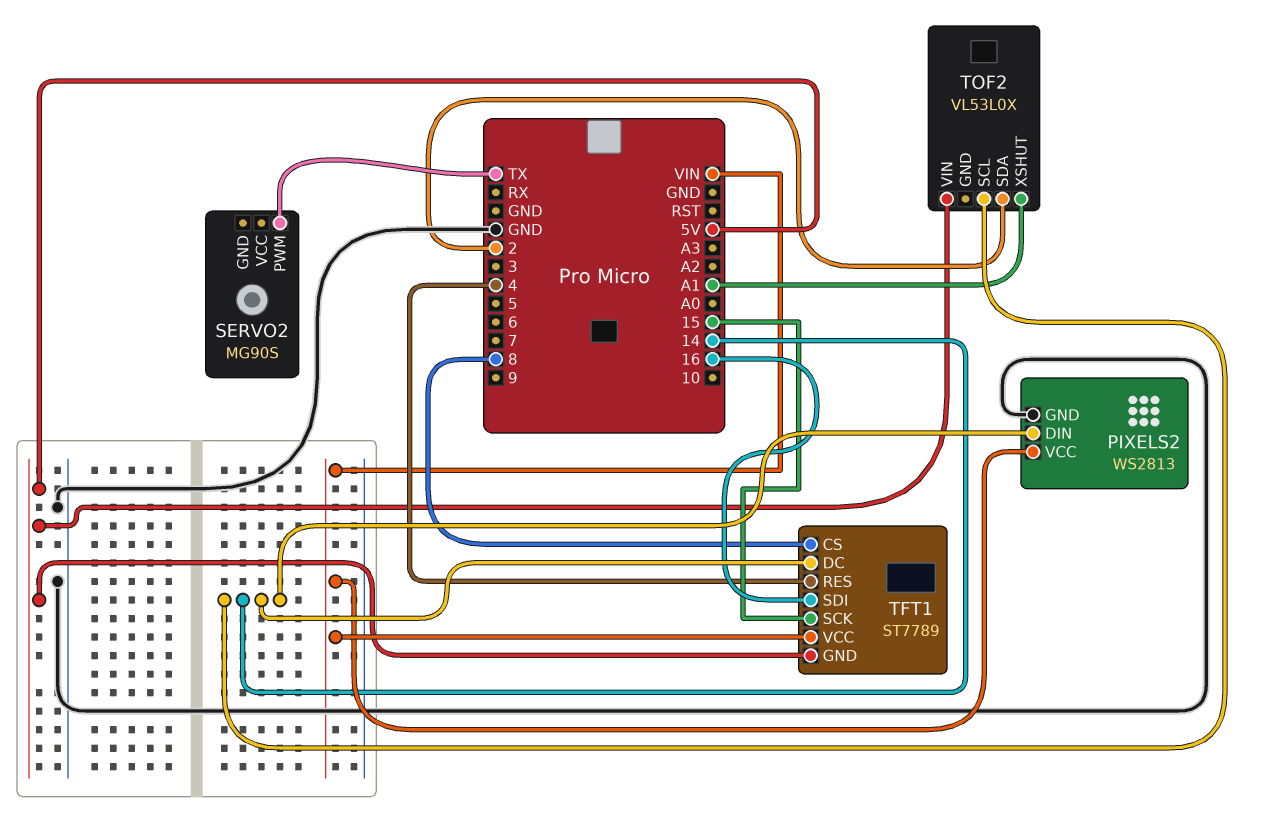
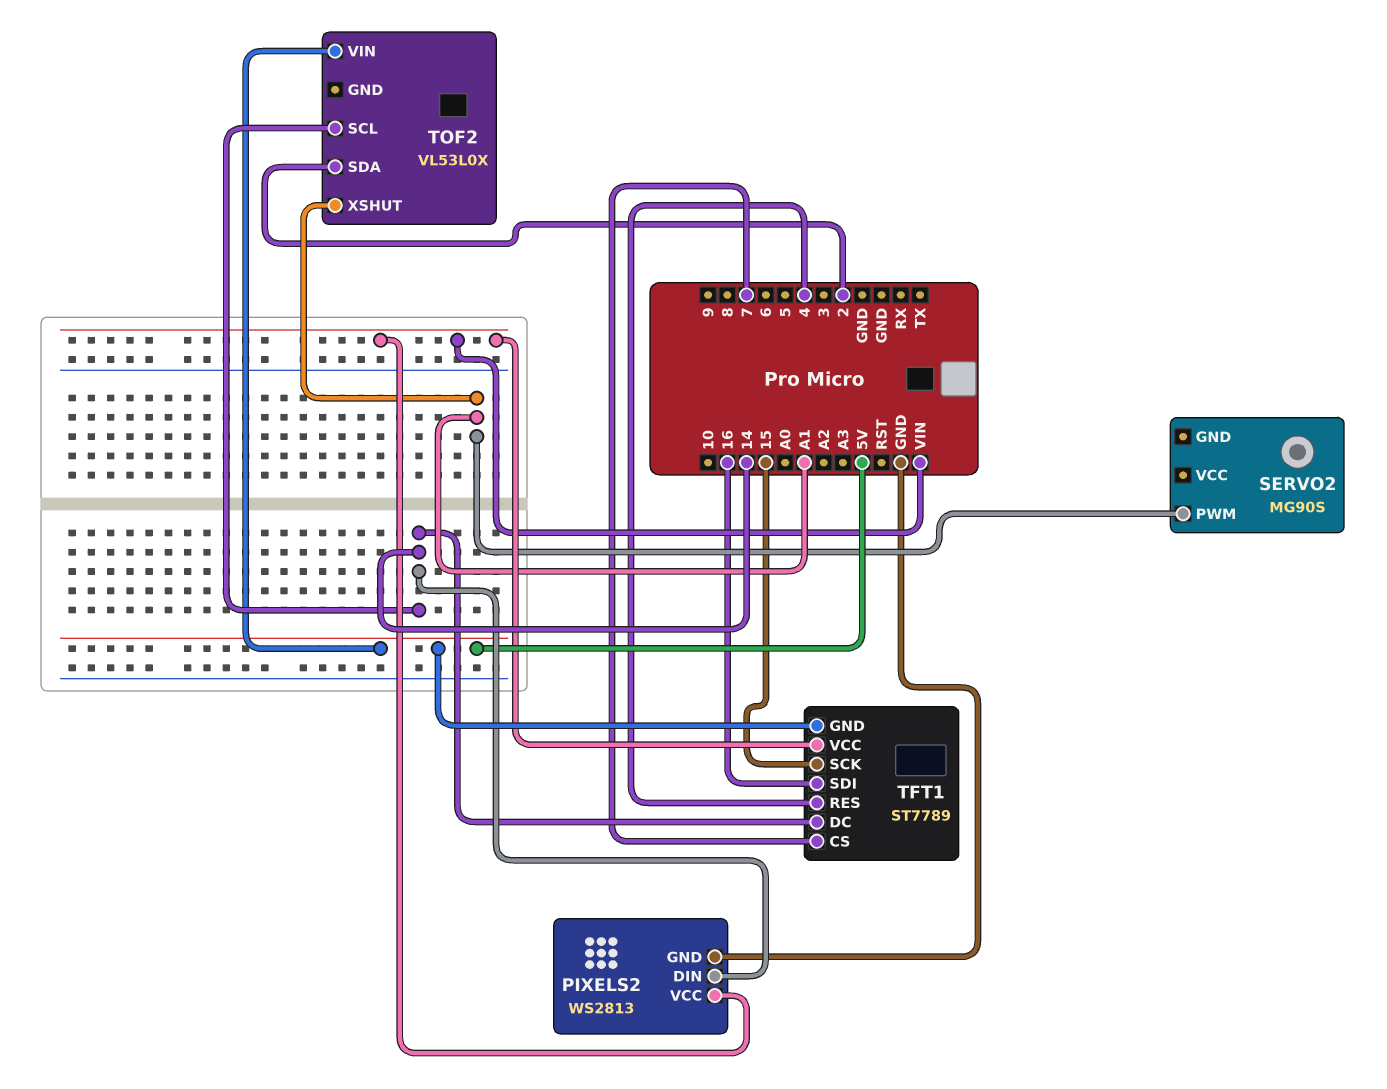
SERVO2 pin PWM: TX -> A1
TFT1 pin CS: 8 -> 7

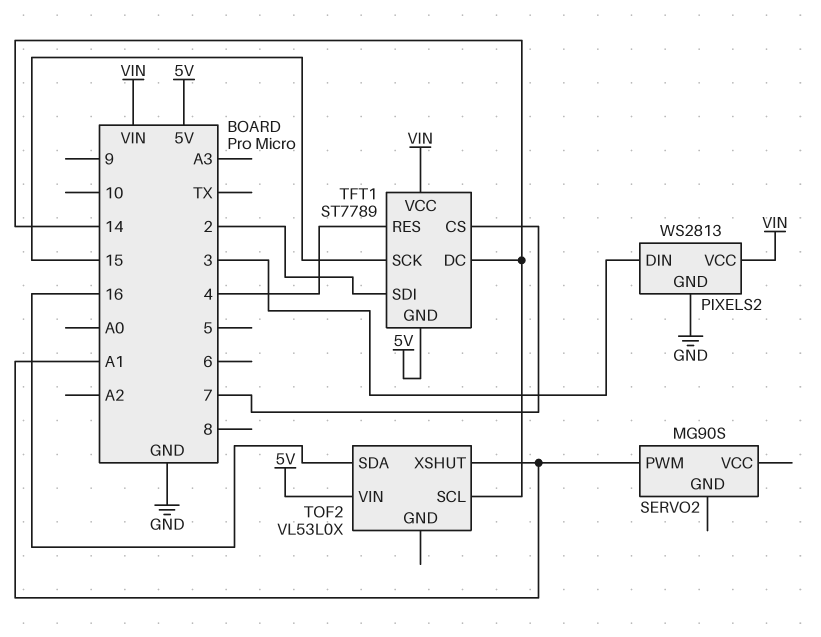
PIXELS2 pin DIN: 14 -> 3
TFT1 pin SDI: 16 -> 2
TOF2 pin SDA: 2 -> 16

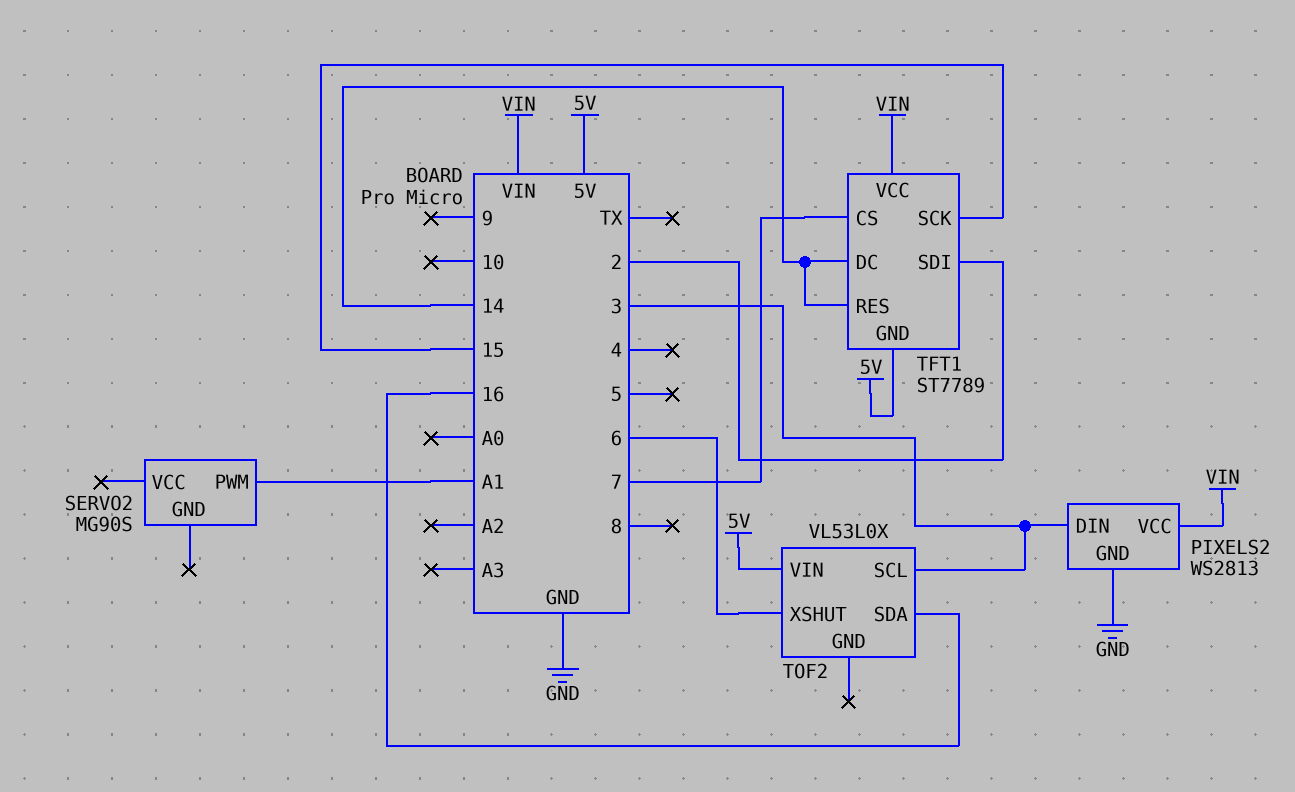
TFT1 pin RES: 4 -> 14
TOF2 pin SCL: 14 -> 3
TOF2 pin XSHUT: A1 -> 6

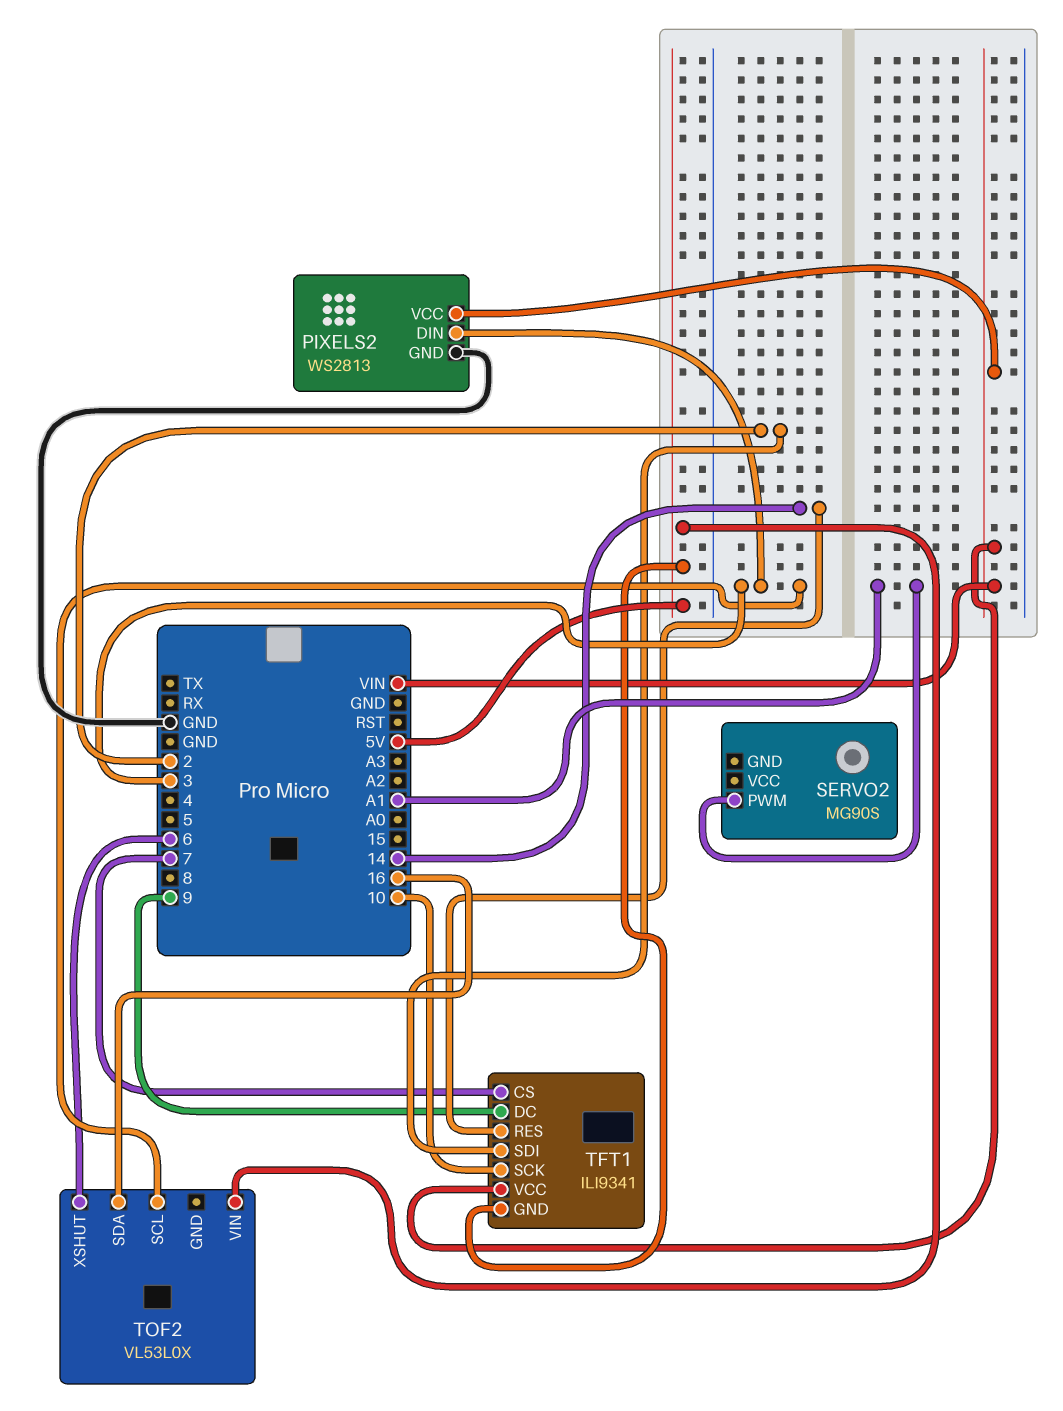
TFT1: ST7789 -> ILI9341
TFT1 pin DC: 14 -> 9
TFT1 pin SCK: 15 -> 10

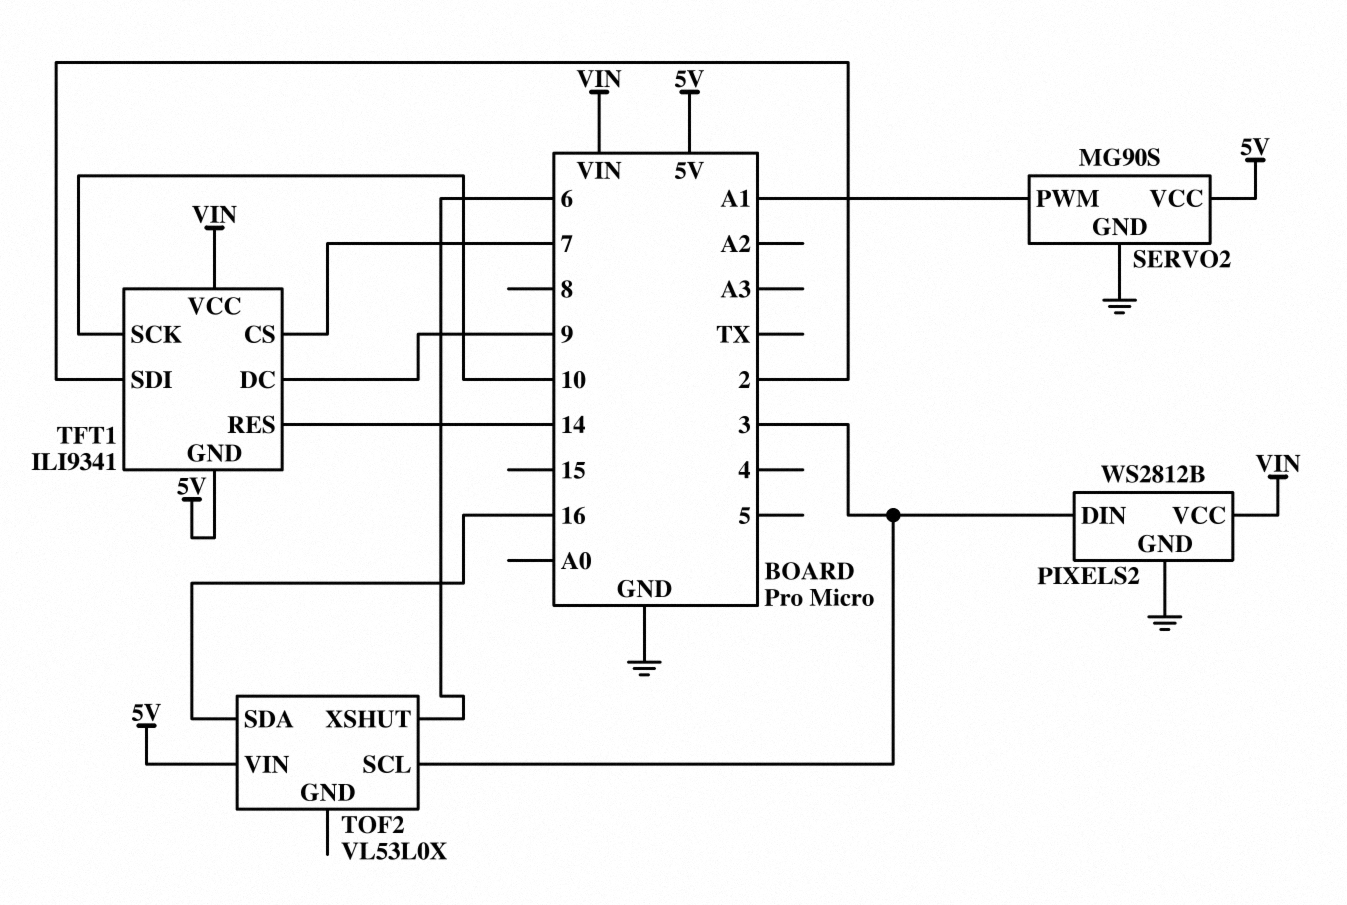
PIXELS2: WS2813 -> WS2812B
SERVO2 pin GND: none -> GND
SERVO2 pin VCC: none -> 5V

